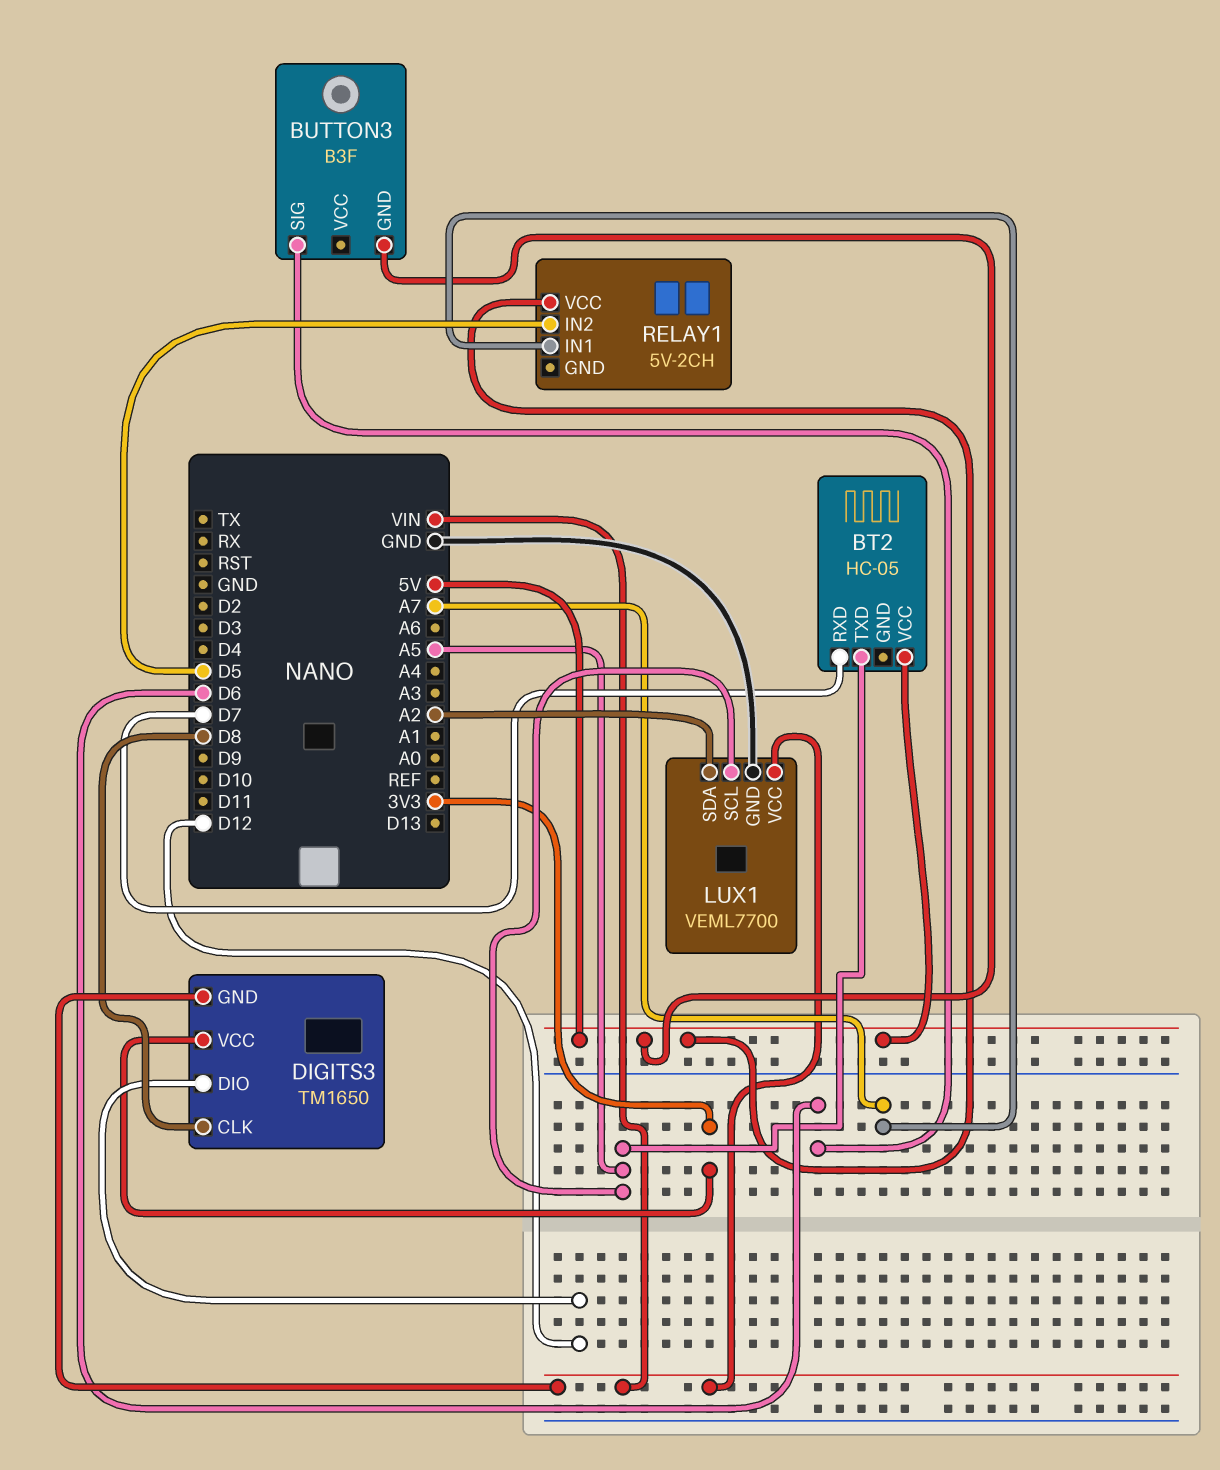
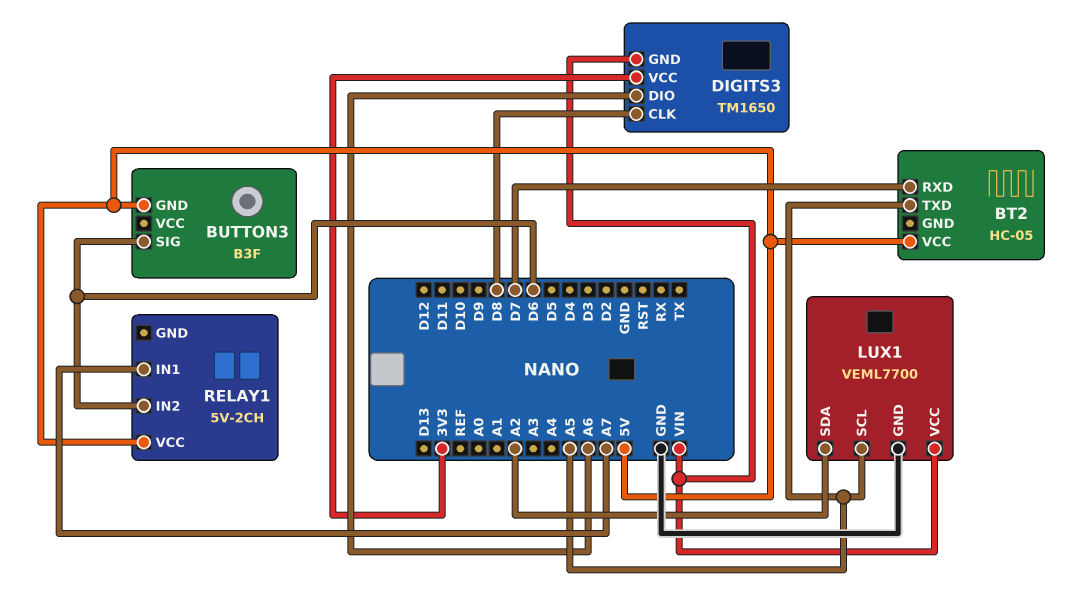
DIGITS3 pin DIO: D12 -> A6
RELAY1 pin IN2: D5 -> D6

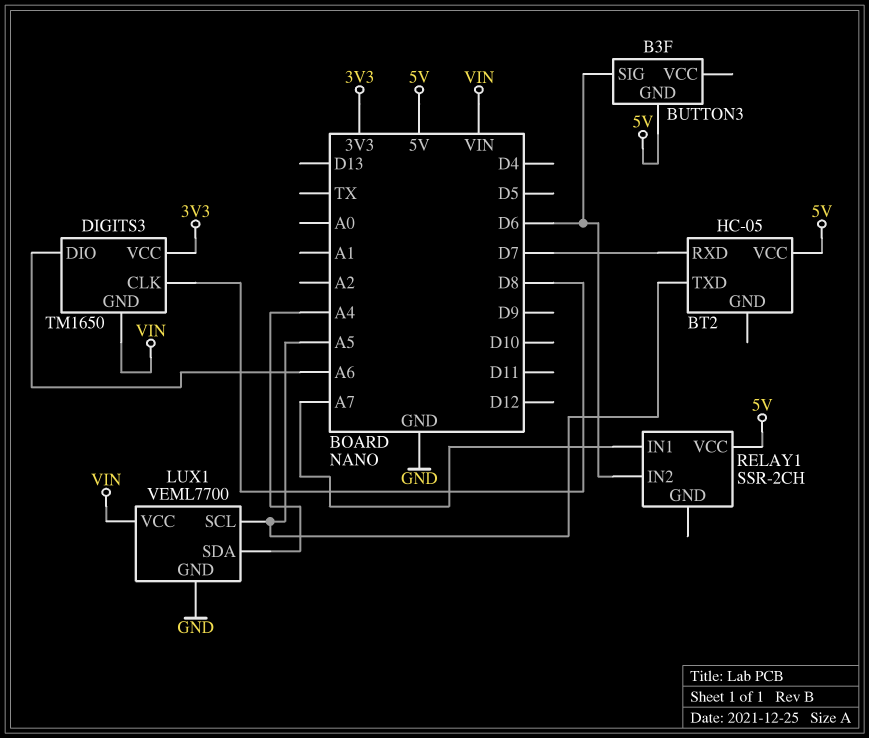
LUX1 pin SDA: A2 -> A4
RELAY1: 5V-2CH -> SSR-2CH

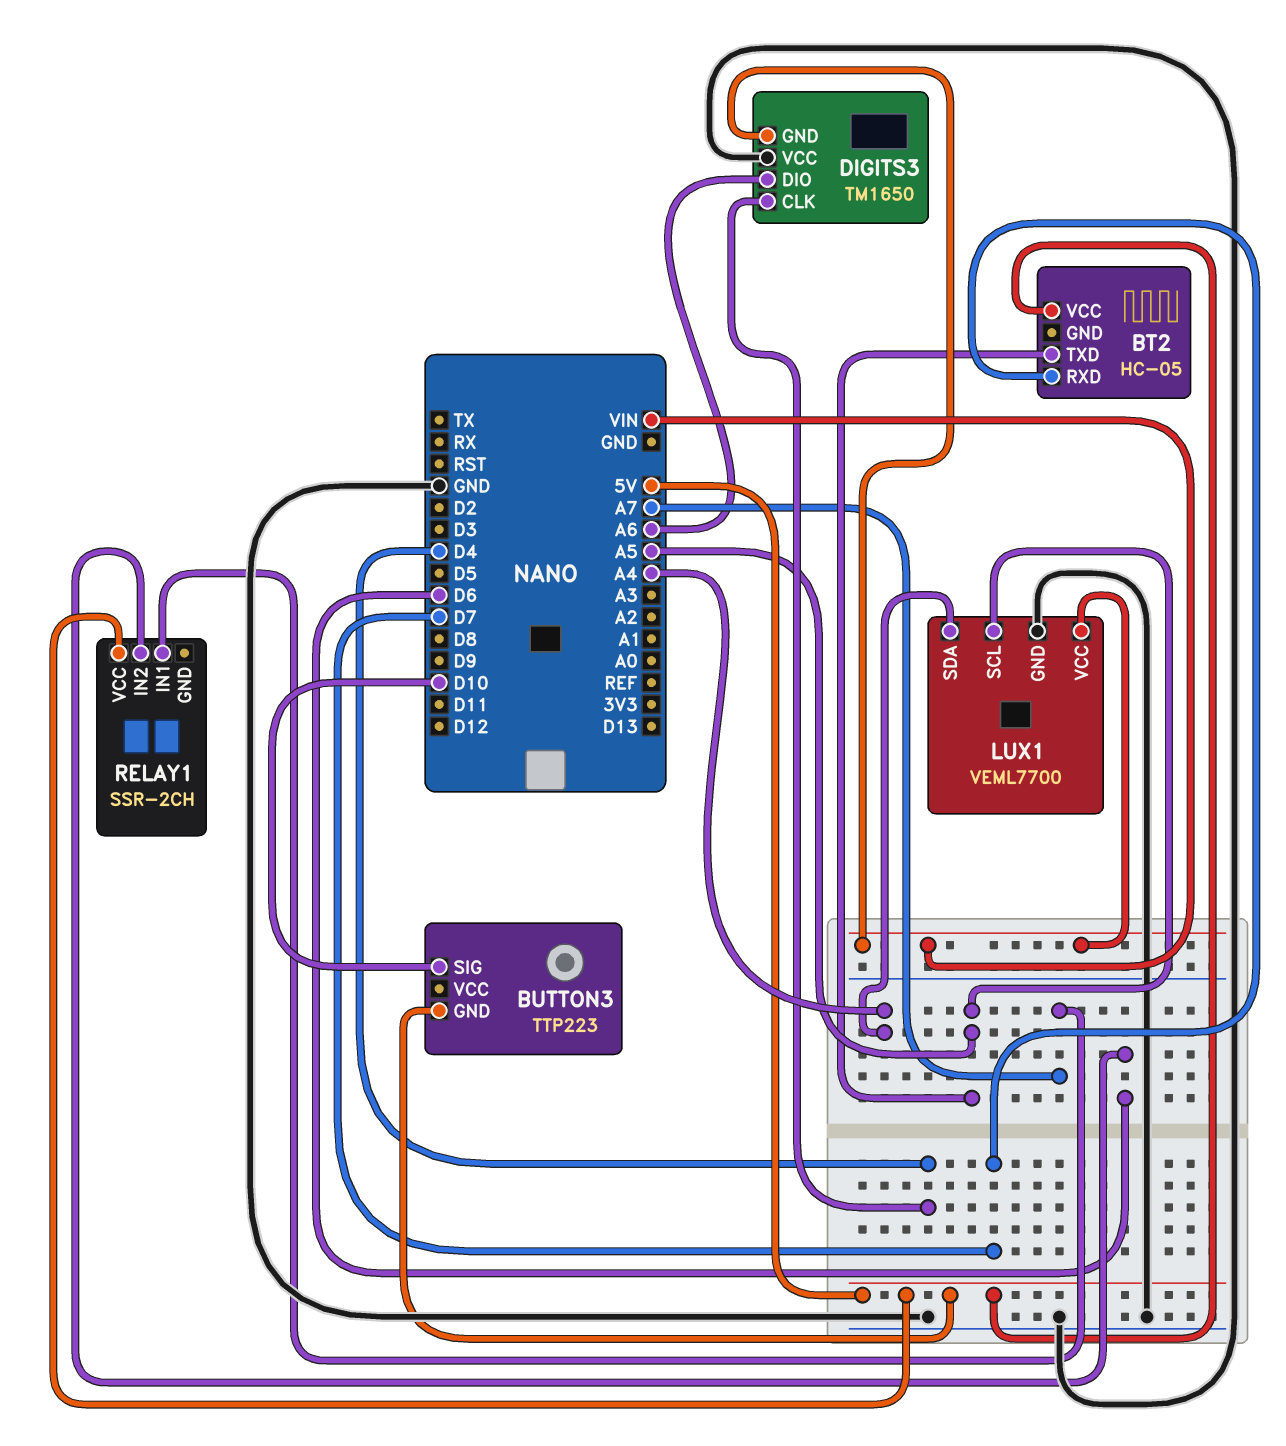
BUTTON3: B3F -> TTP223
BUTTON3 pin SIG: D6 -> D10
DIGITS3 pin CLK: D8 -> D4
DIGITS3 pin VCC: 3V3 -> GND

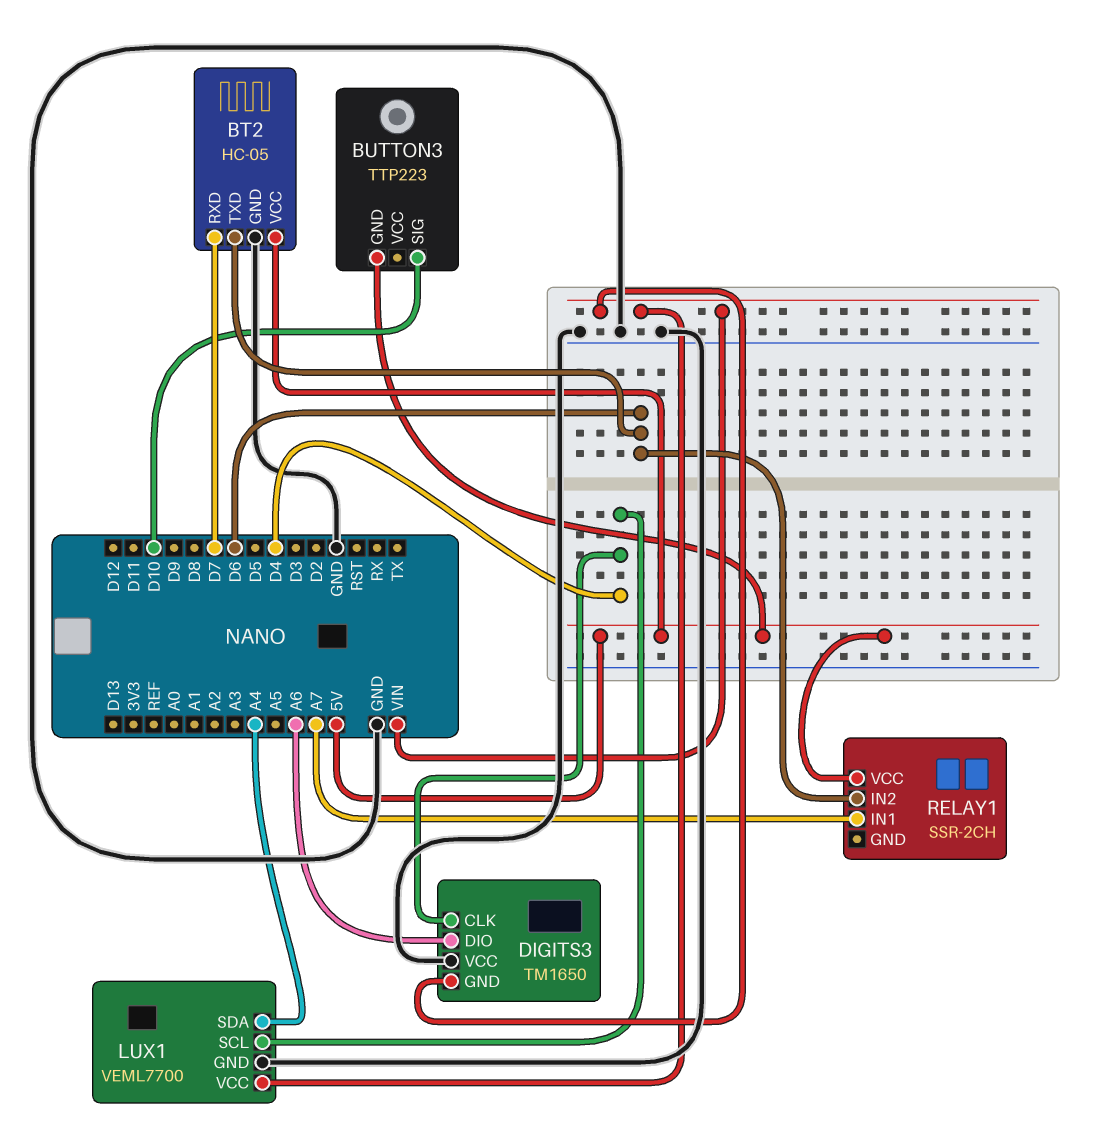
BT2 pin GND: none -> GND
BT2 pin TXD: A5 -> D6
LUX1 pin SCL: A5 -> D4

